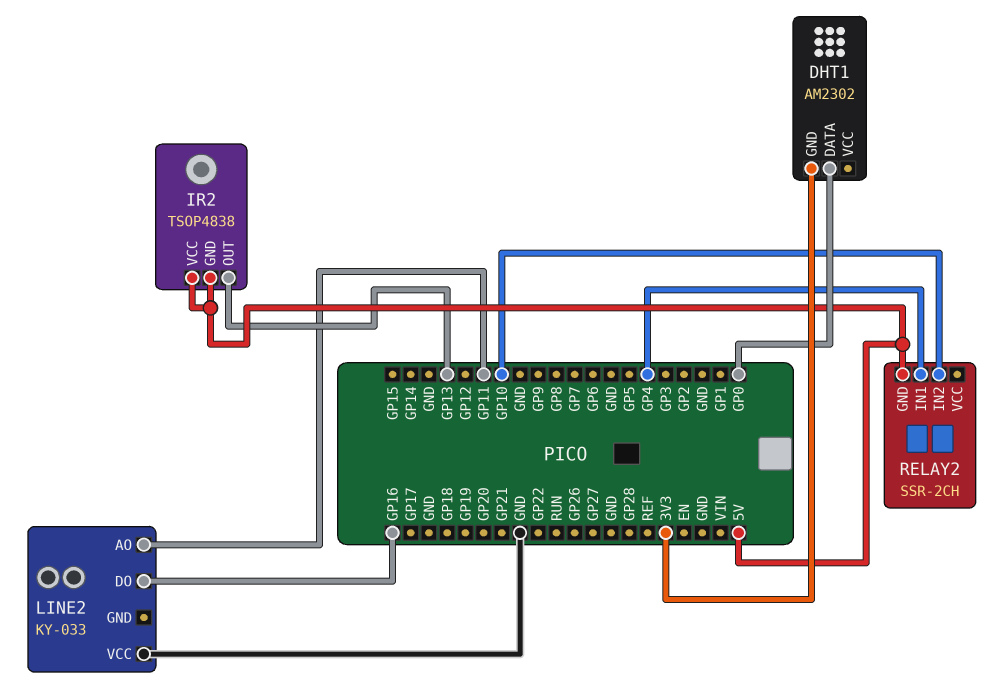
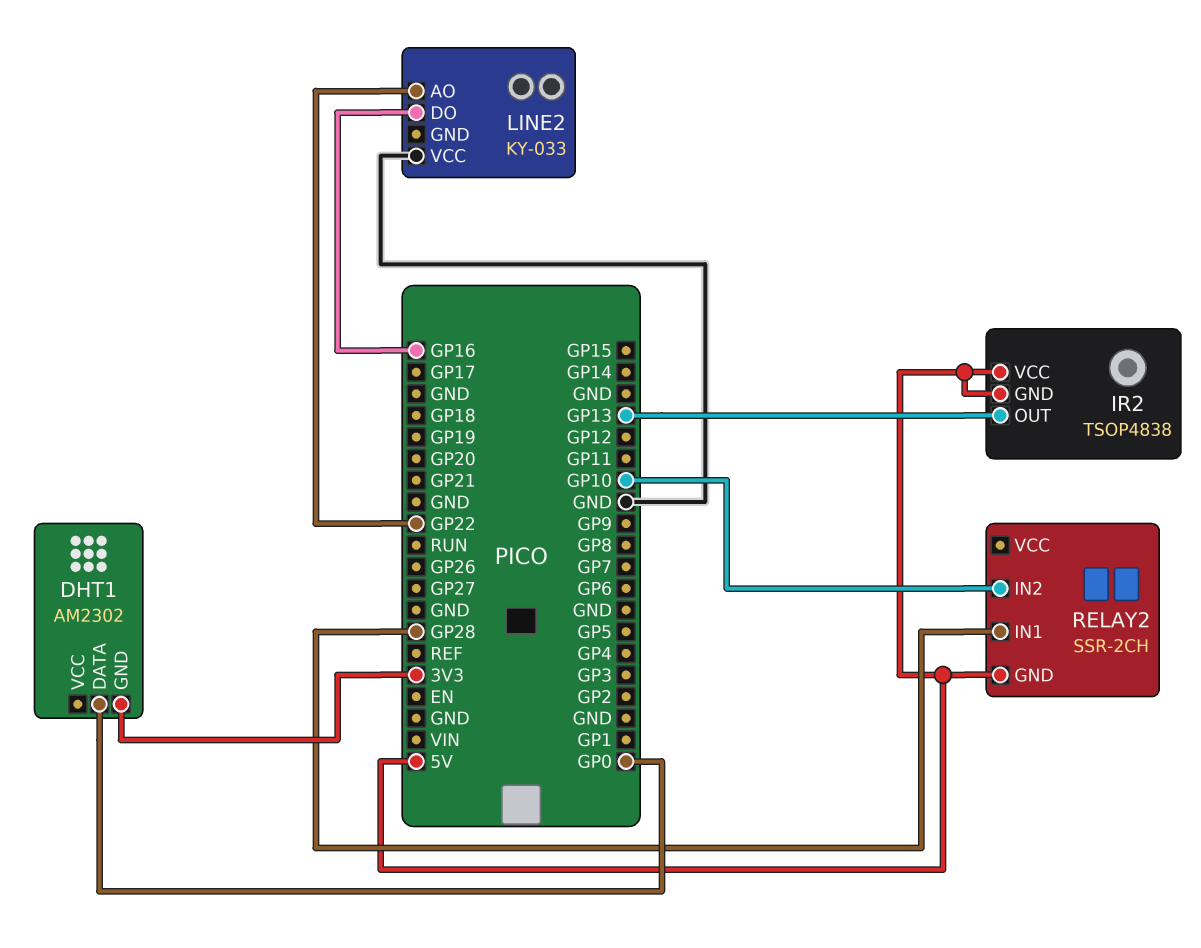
LINE2 pin AO: GP11 -> GP22
RELAY2 pin IN1: GP4 -> GP28

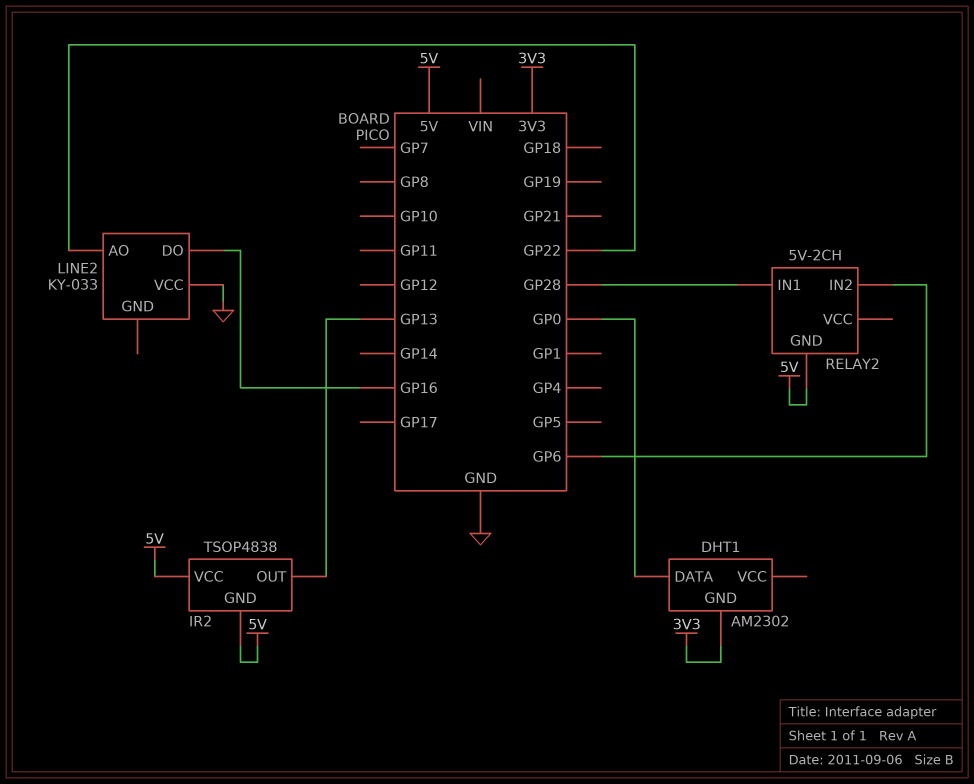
RELAY2: SSR-2CH -> 5V-2CH
RELAY2 pin IN2: GP10 -> GP6

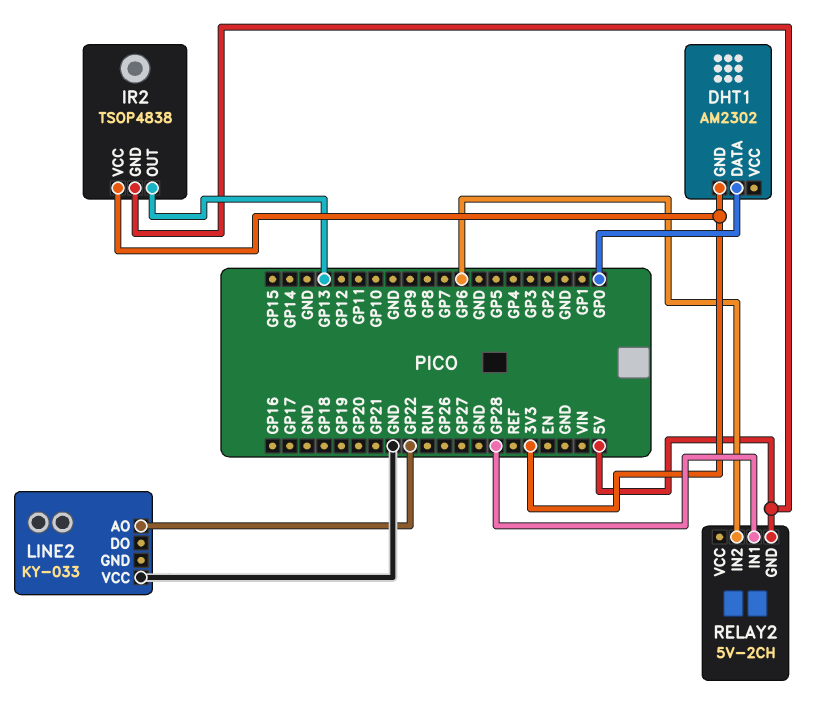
IR2 pin VCC: 5V -> 3V3
LINE2 pin DO: GP16 -> none

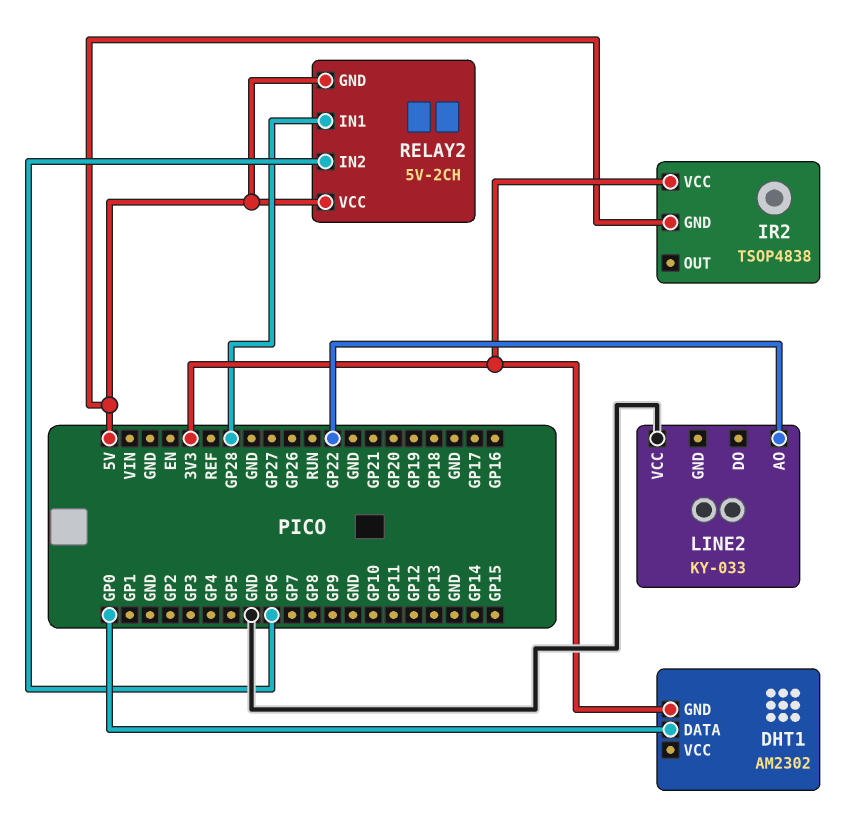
IR2 pin OUT: GP13 -> none
RELAY2 pin VCC: none -> 5V

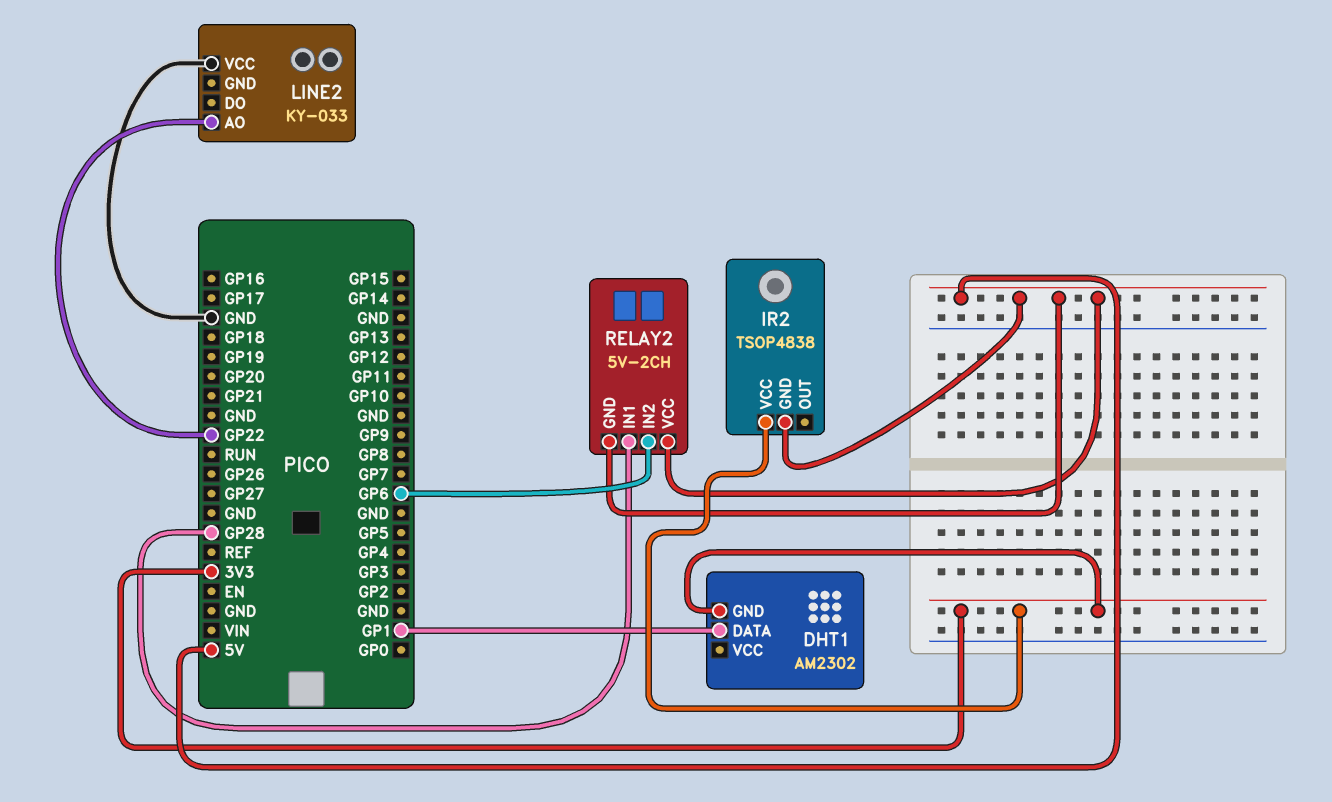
DHT1 pin DATA: GP0 -> GP1

